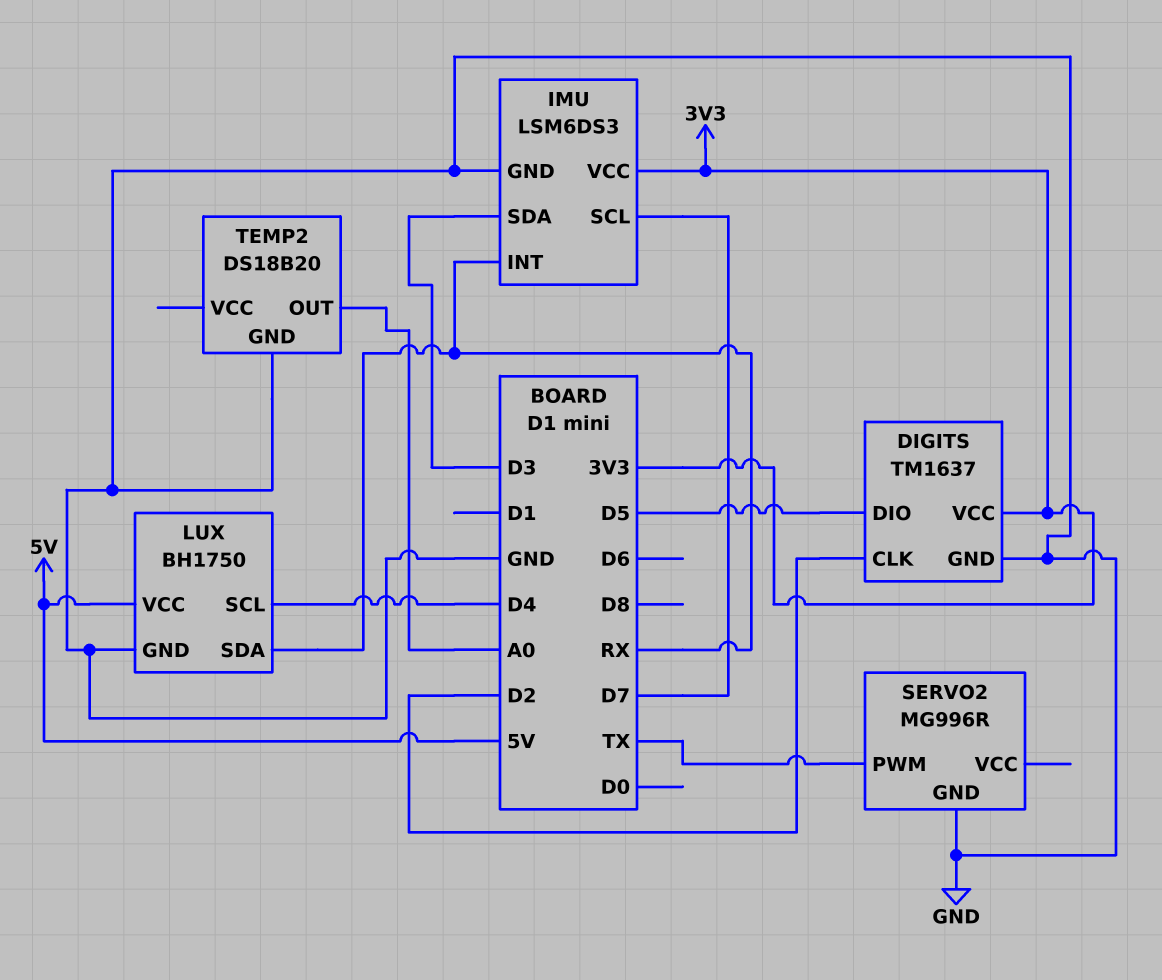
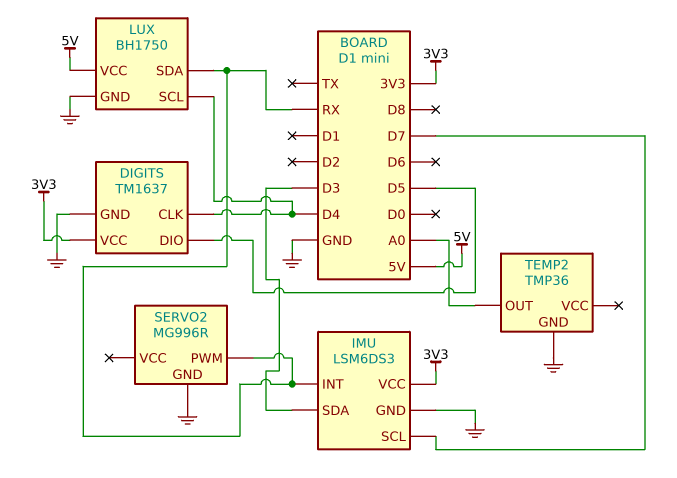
DIGITS pin CLK: D2 -> D4
SERVO2 pin PWM: TX -> RX
TEMP2: DS18B20 -> TMP36

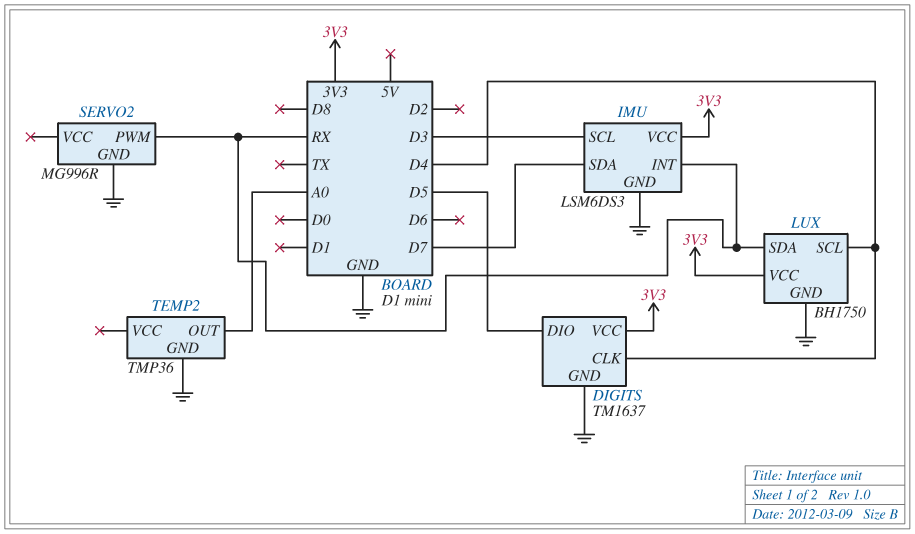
IMU pin SCL: D7 -> D3
IMU pin SDA: D3 -> D7
LUX pin VCC: 5V -> 3V3

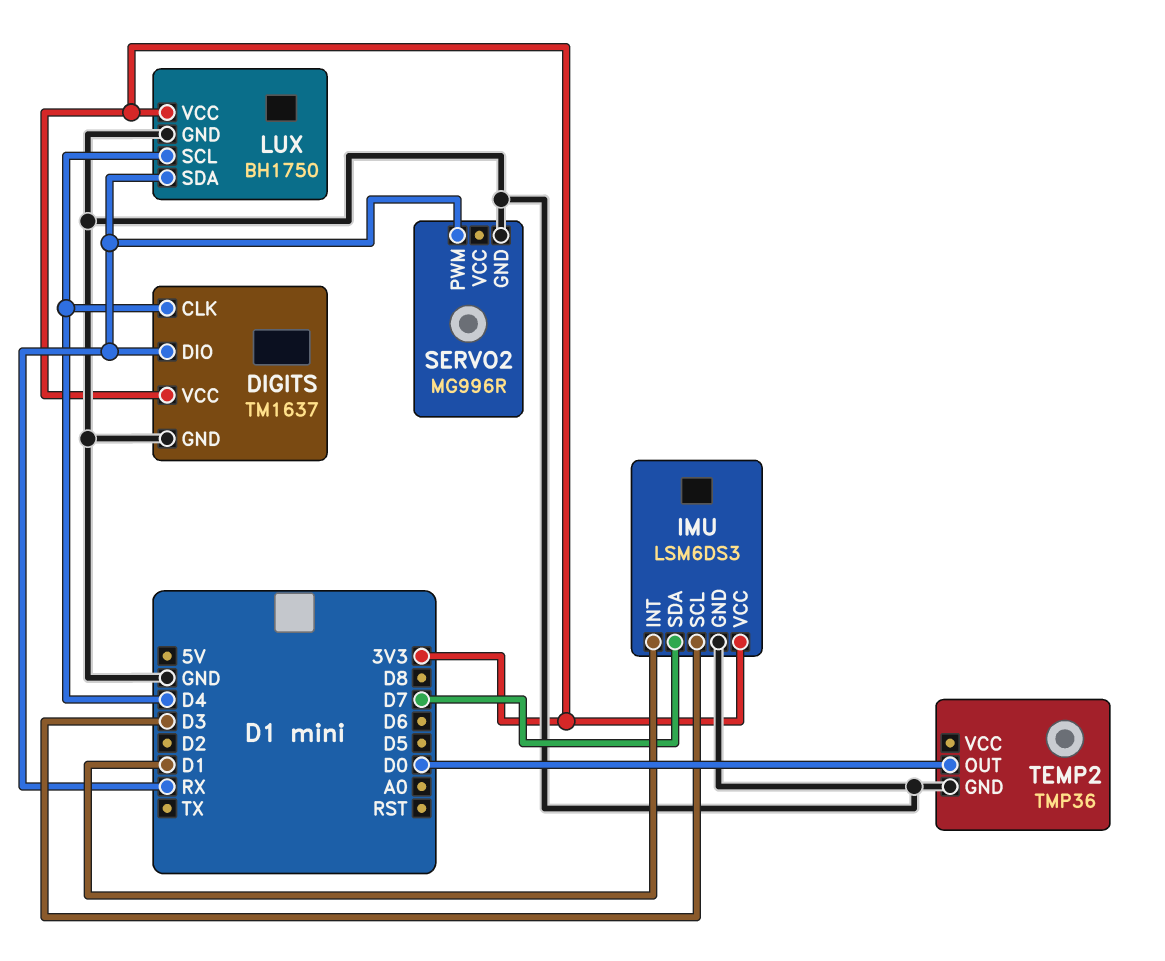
DIGITS pin DIO: D5 -> RX
IMU pin INT: RX -> D1
TEMP2 pin OUT: A0 -> D0

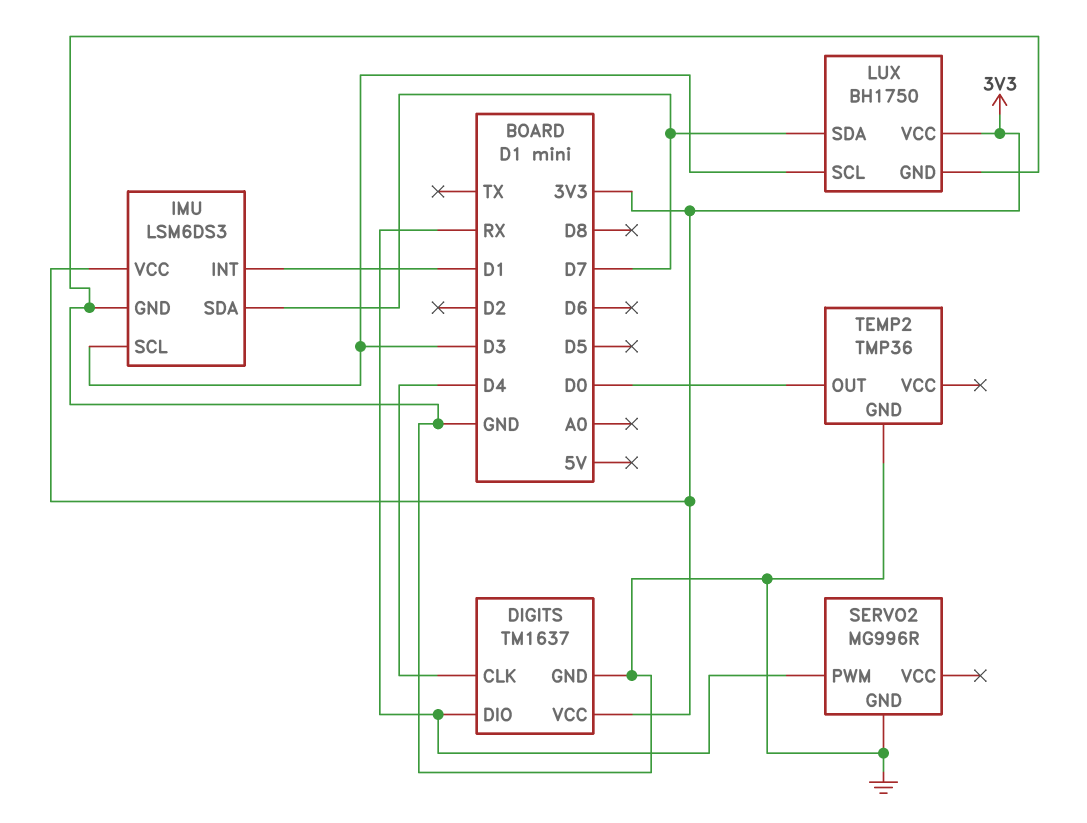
LUX pin SCL: D4 -> D3
LUX pin SDA: RX -> D7

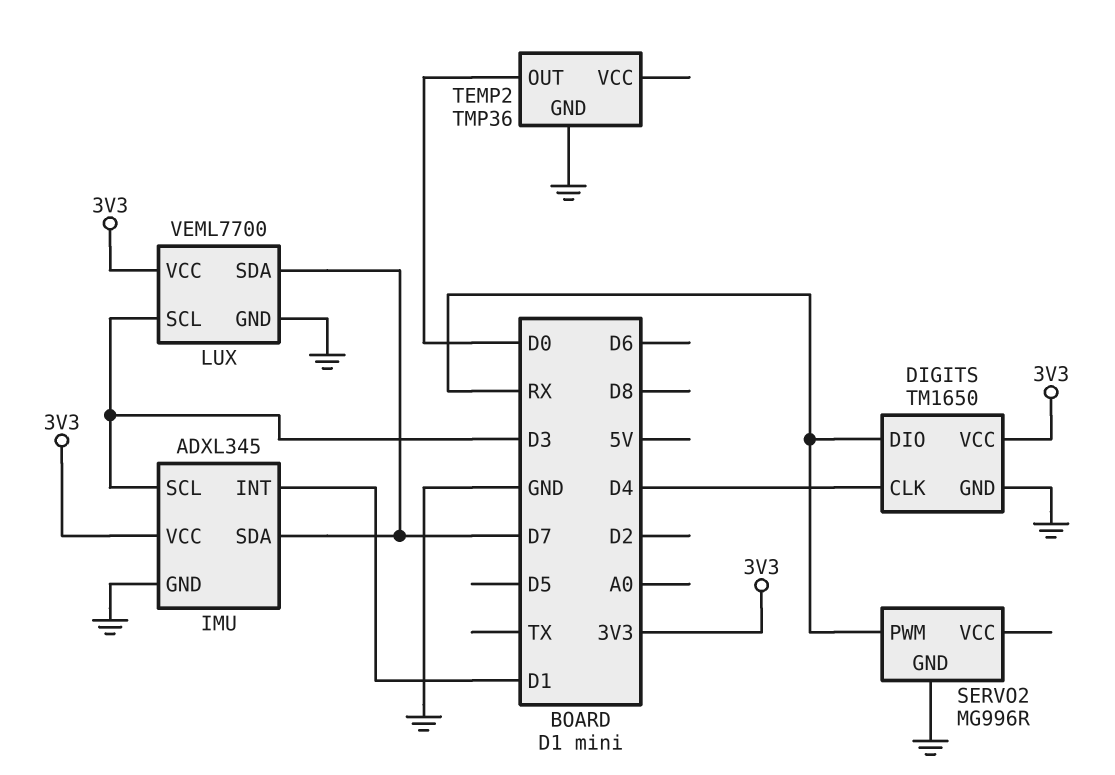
DIGITS: TM1637 -> TM1650
IMU: LSM6DS3 -> ADXL345
LUX: BH1750 -> VEML7700

